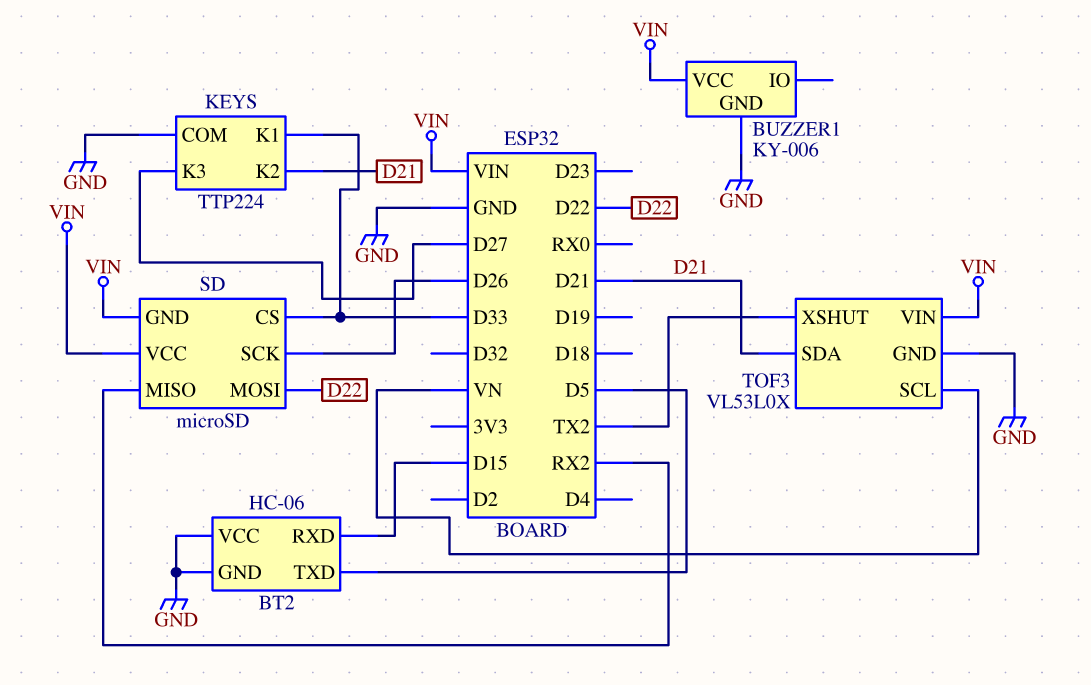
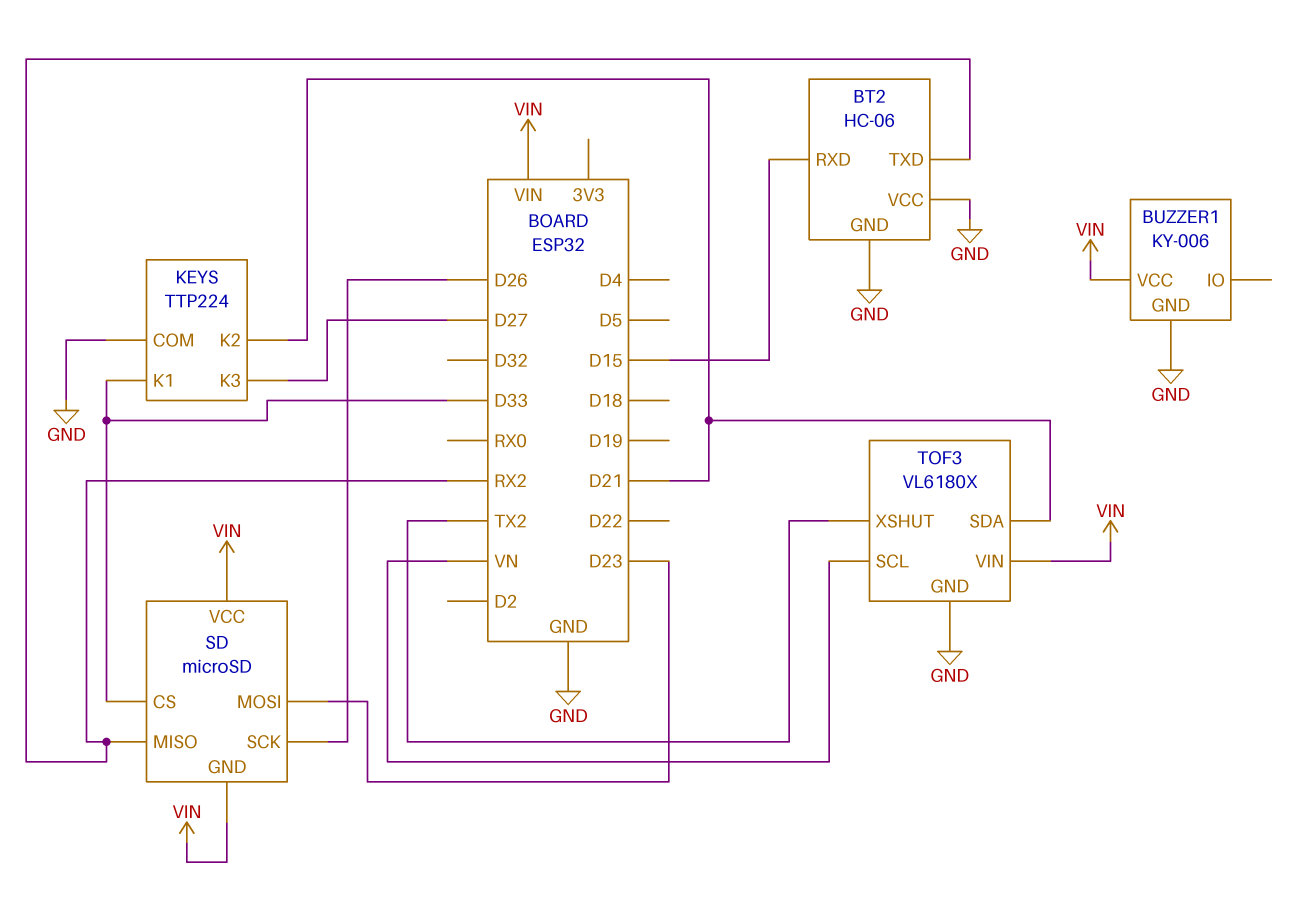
BT2 pin TXD: D5 -> RX2
SD pin MOSI: D22 -> D23
TOF3: VL53L0X -> VL6180X

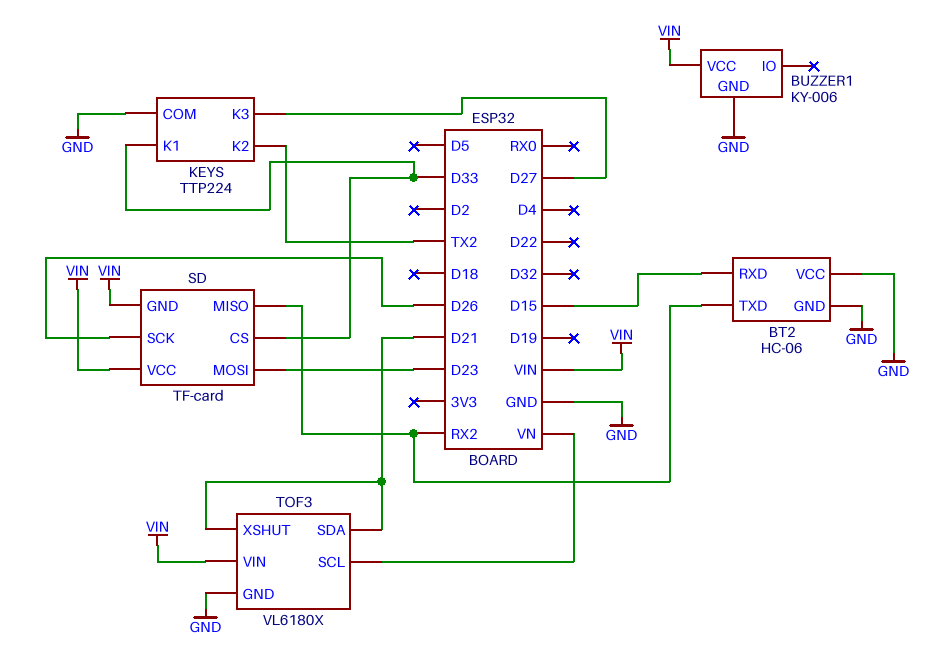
KEYS pin K2: D21 -> TX2
SD: microSD -> TF-card
TOF3 pin XSHUT: TX2 -> D21

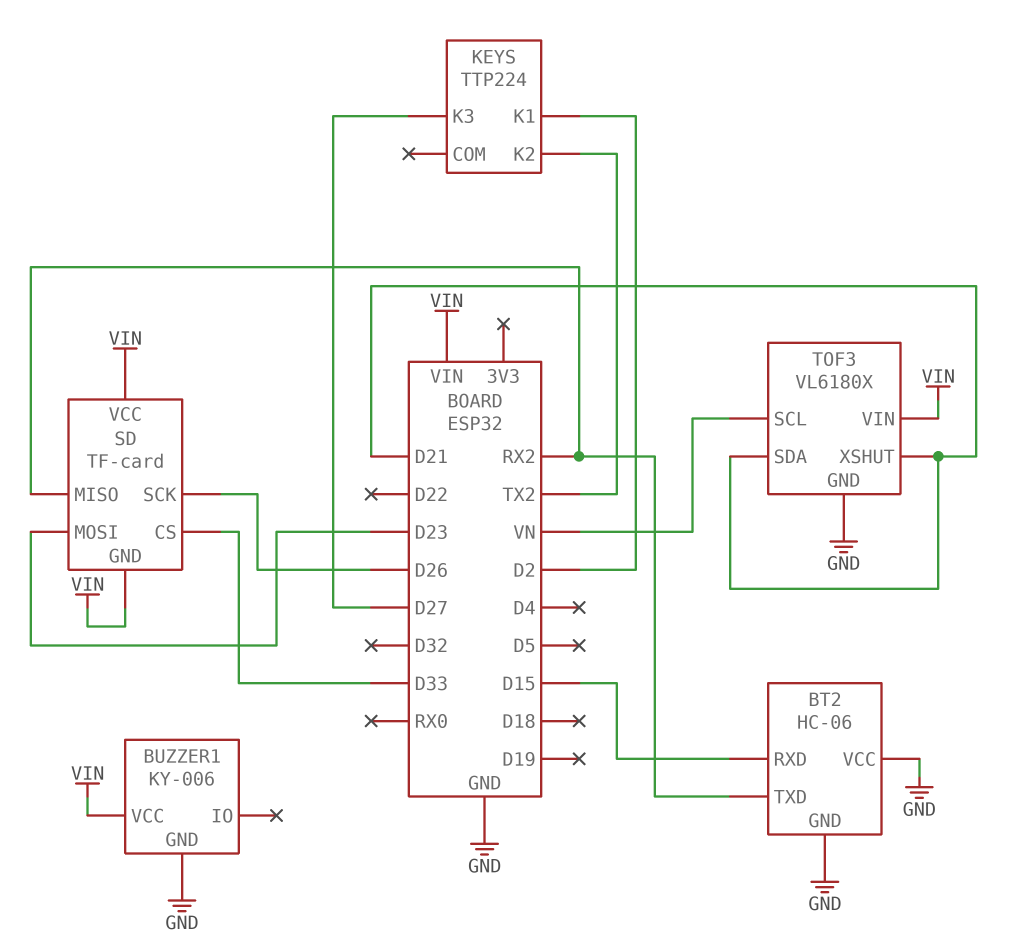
KEYS pin COM: GND -> none
KEYS pin K1: D33 -> D2

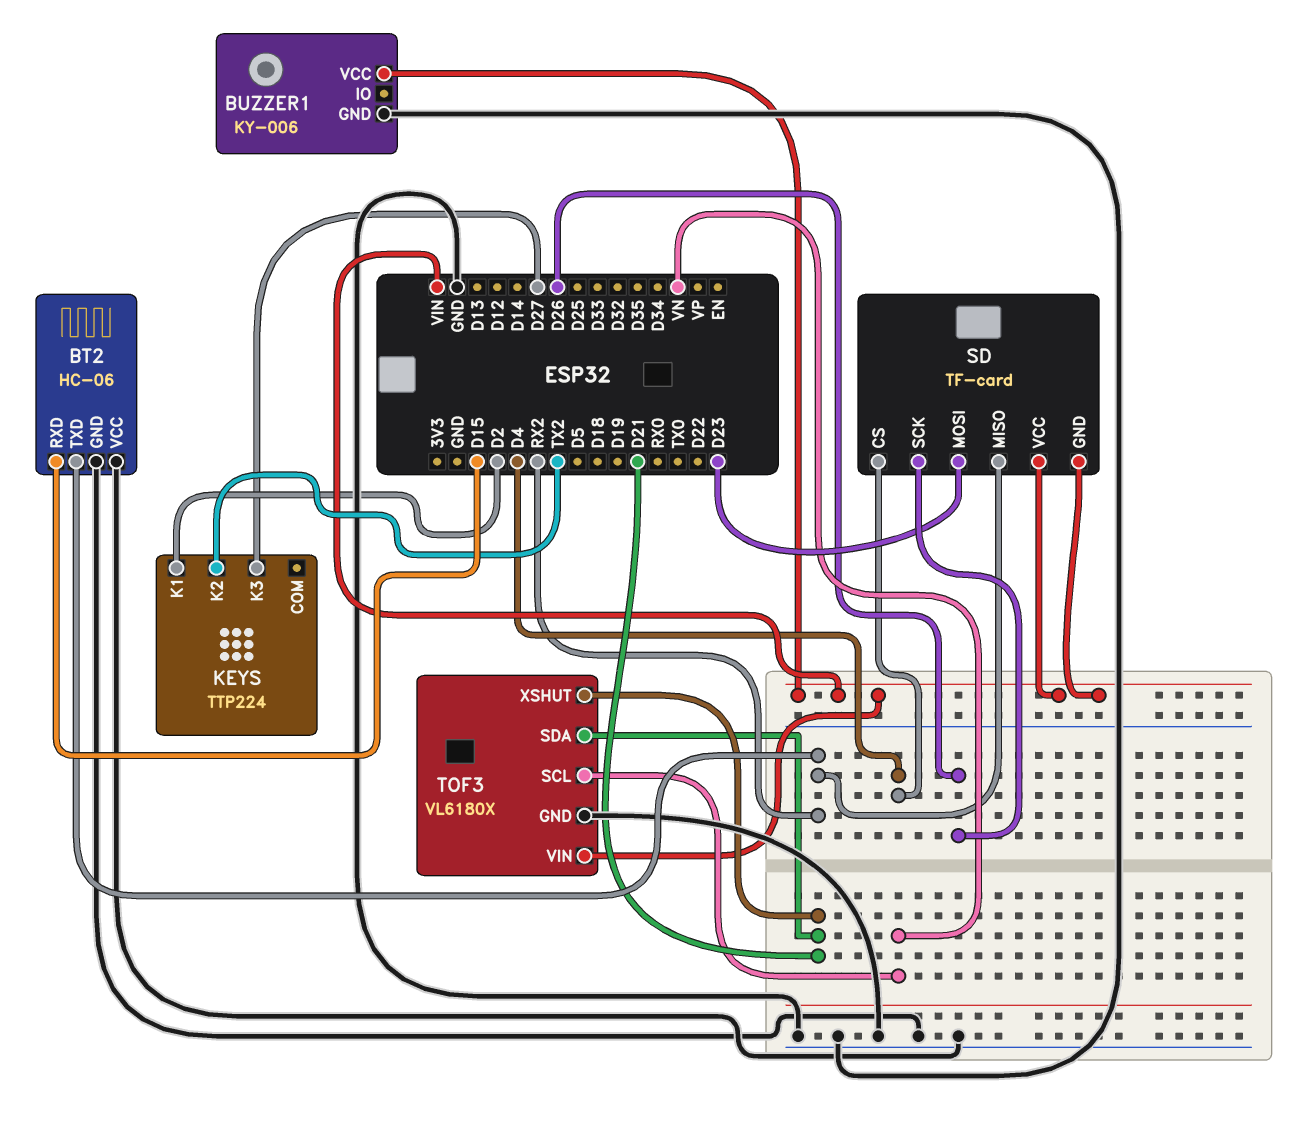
SD pin CS: D33 -> D4

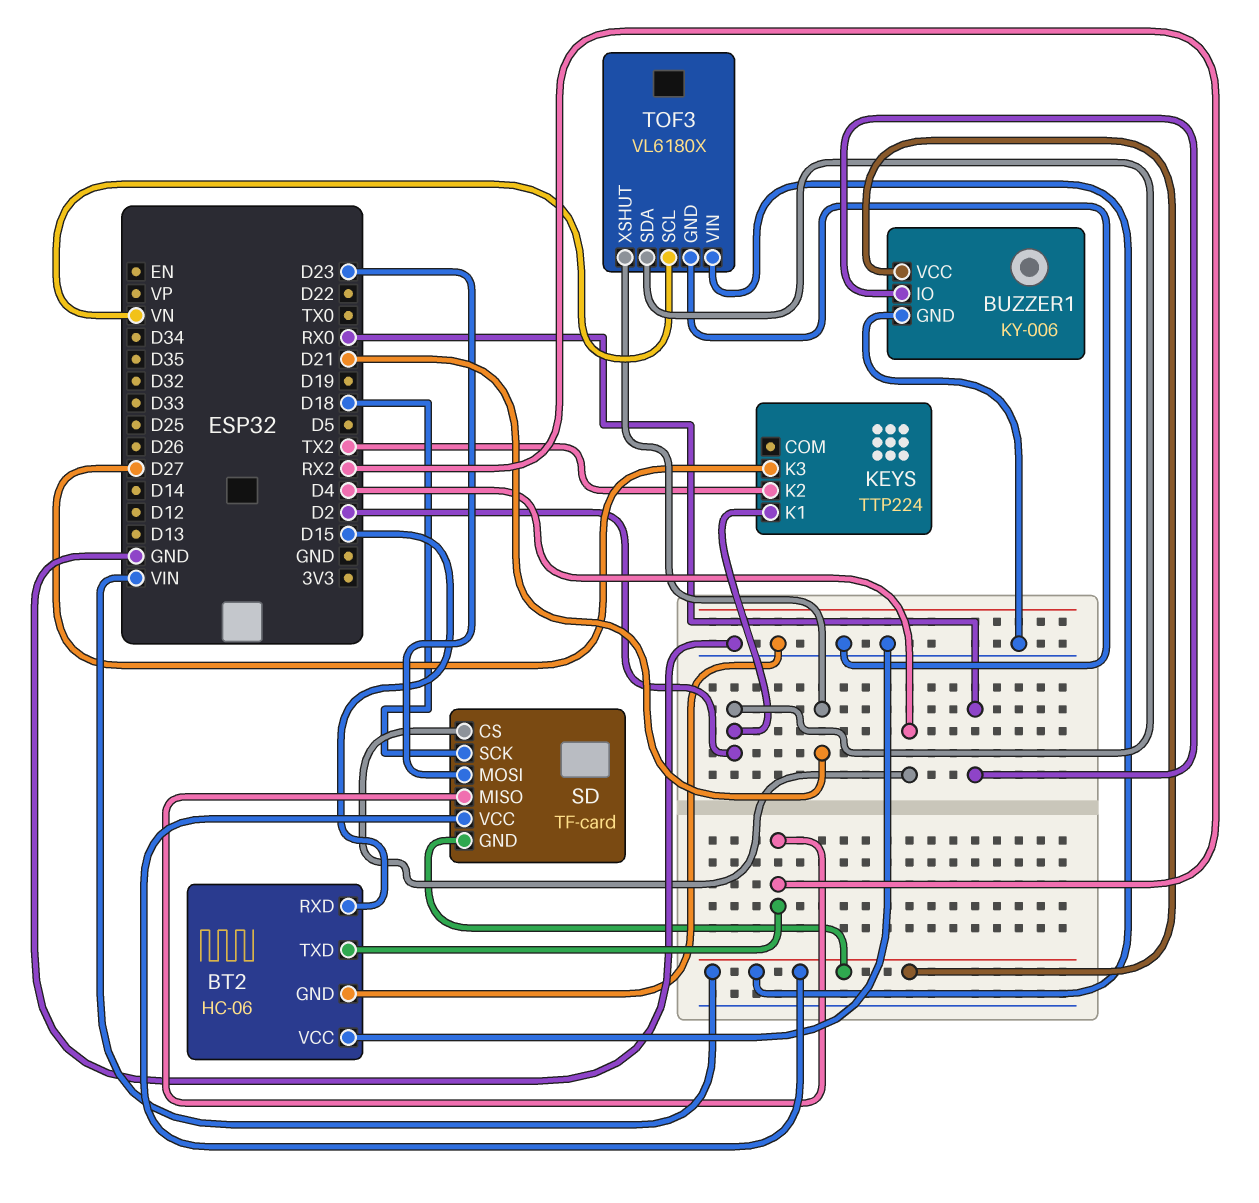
BUZZER1 pin IO: none -> RX0
SD pin SCK: D26 -> D18
TOF3 pin SDA: D21 -> D2

